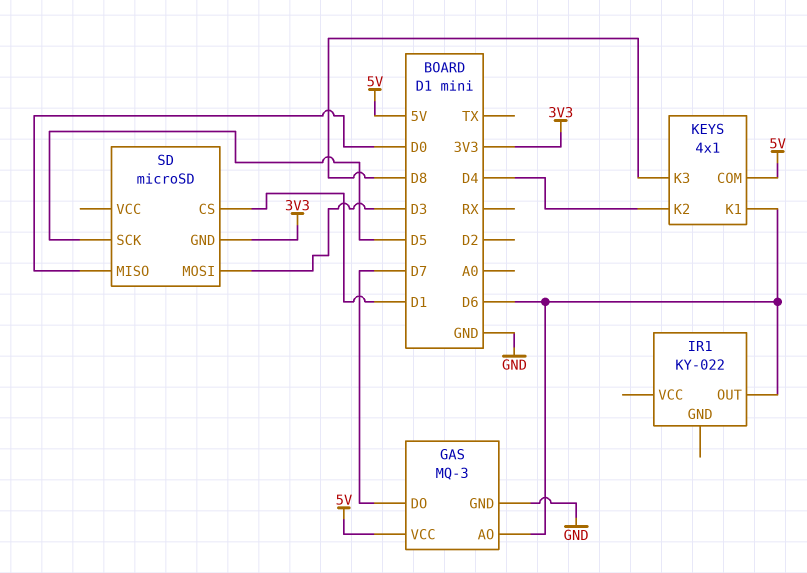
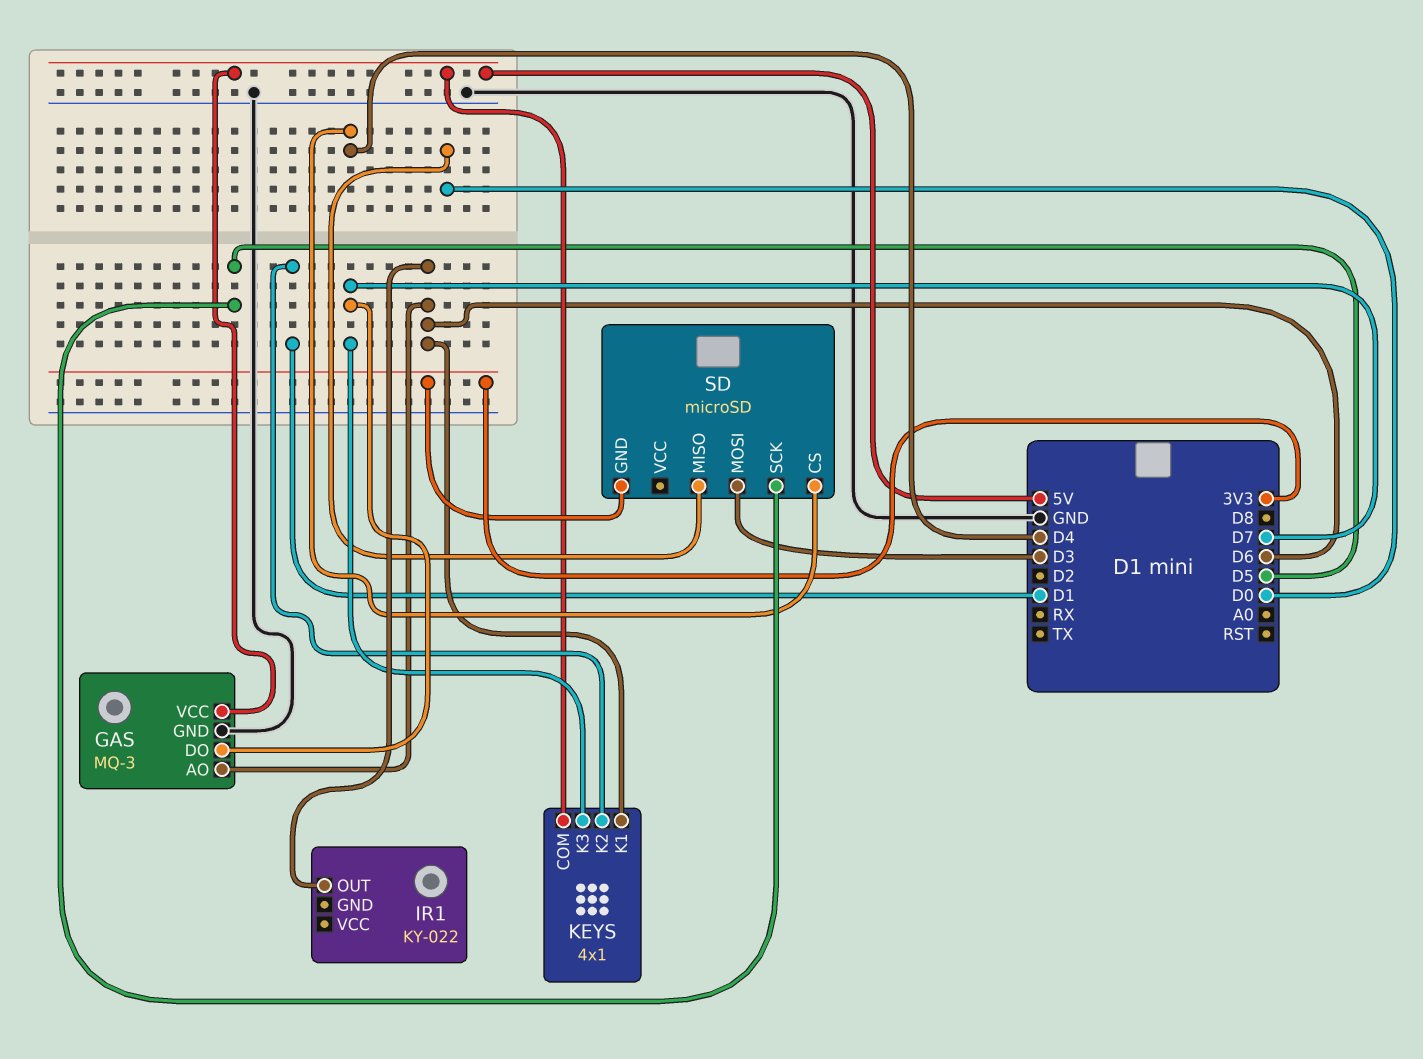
KEYS pin K2: D4 -> D1
KEYS pin K3: D8 -> D7
SD pin CS: D1 -> D4

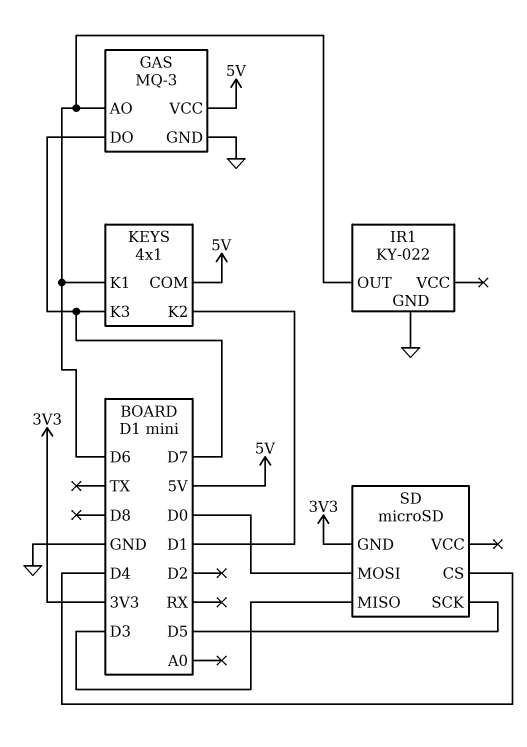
IR1 pin GND: none -> GND
SD pin MISO: D0 -> D3
SD pin MOSI: D3 -> D0

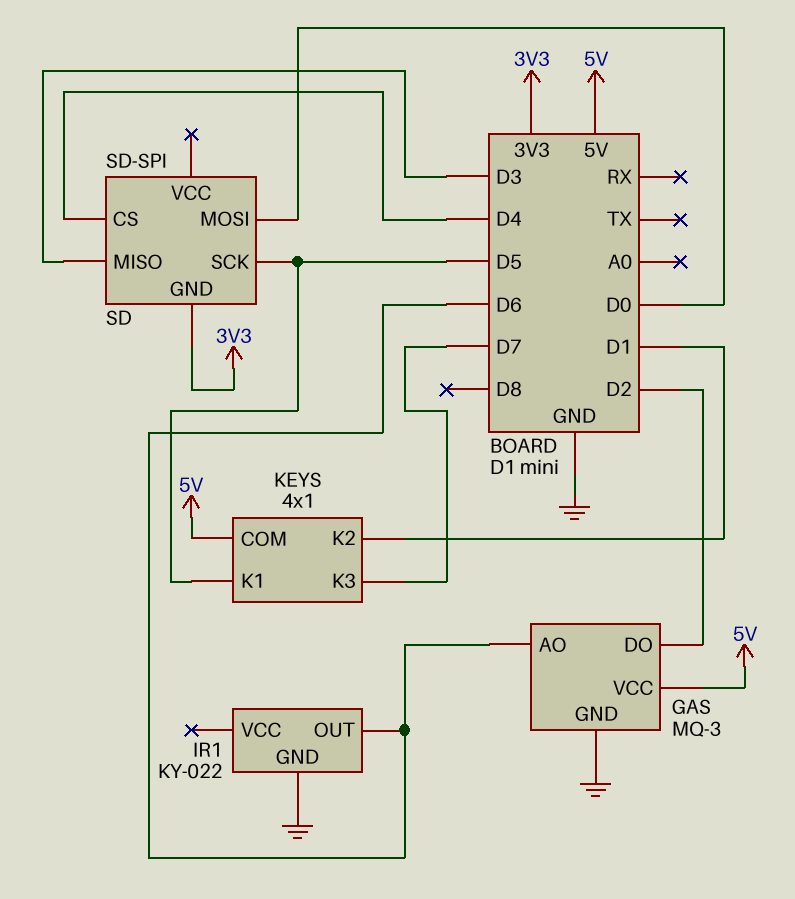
GAS pin DO: D7 -> D2
KEYS pin K1: D6 -> D5
SD: microSD -> SD-SPI

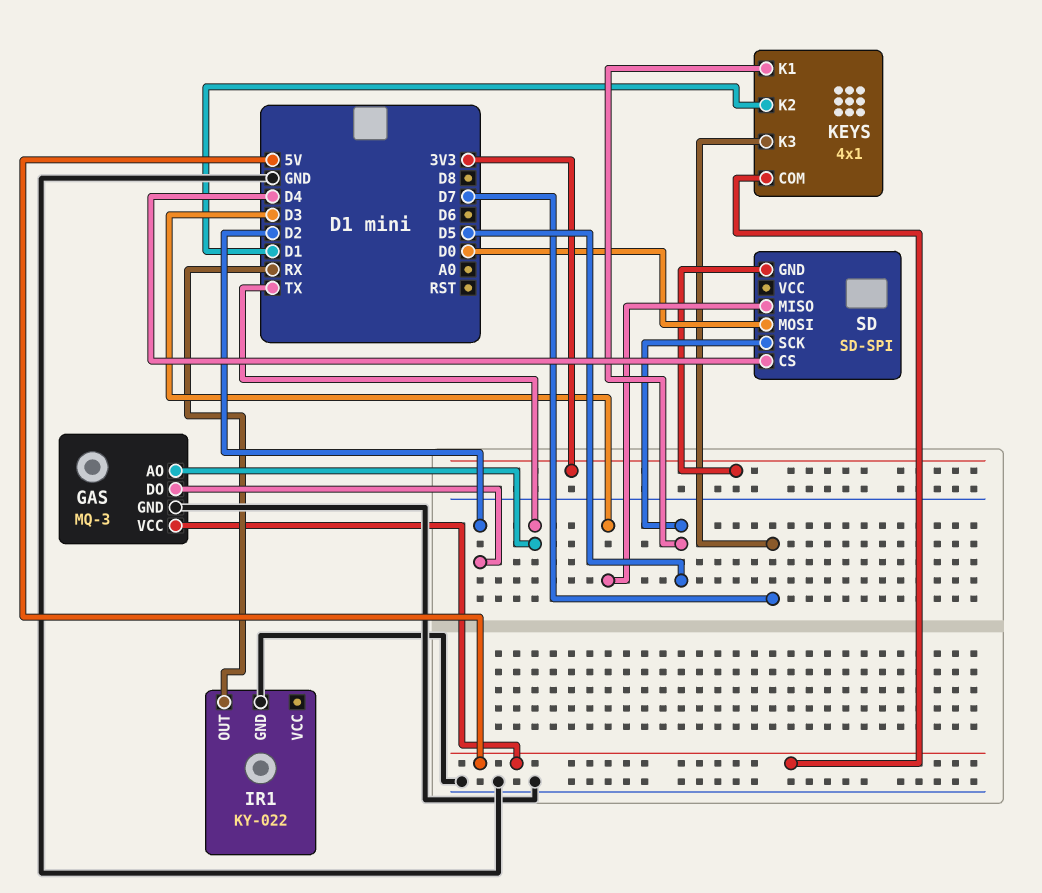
GAS pin AO: D6 -> TX
IR1 pin OUT: D6 -> RX

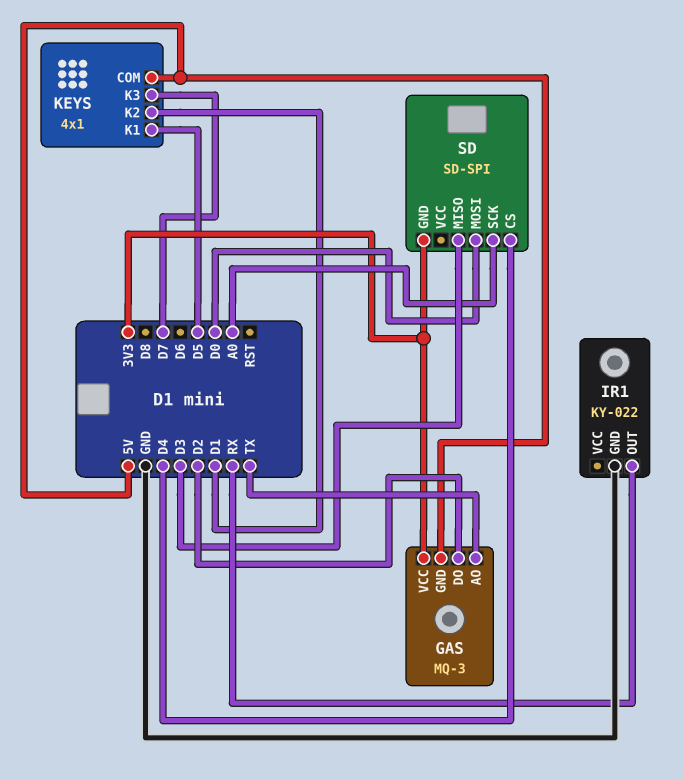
GAS pin GND: GND -> 5V
GAS pin VCC: 5V -> 3V3
SD pin SCK: D5 -> A0

